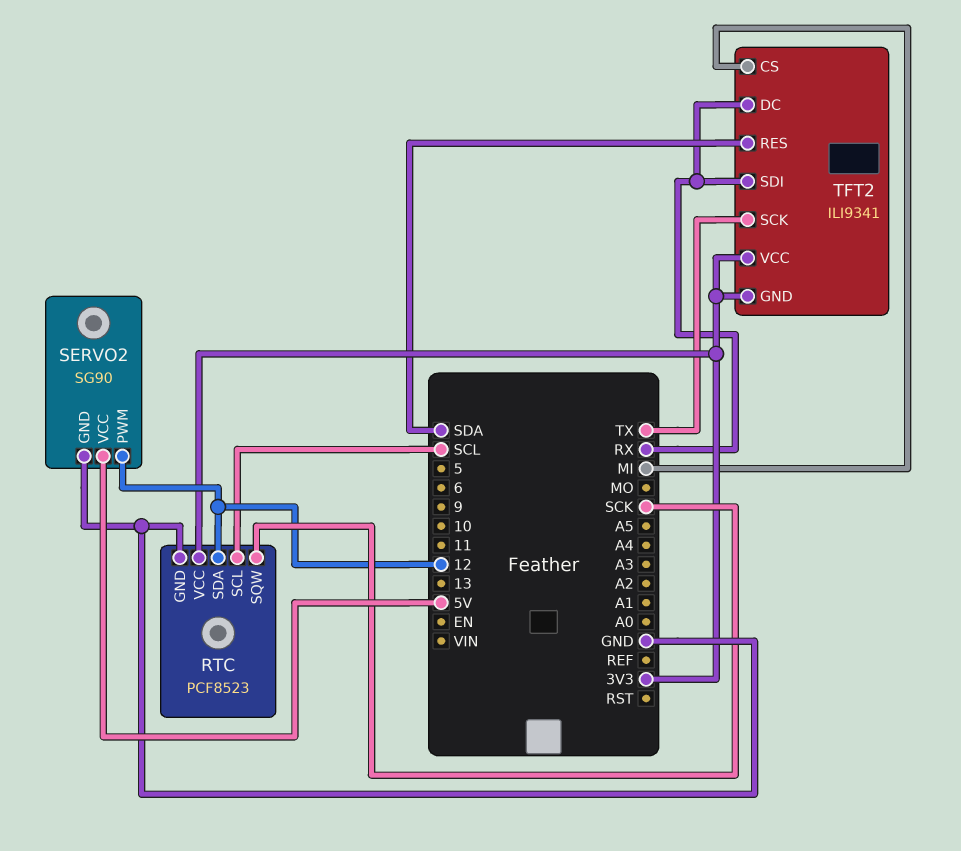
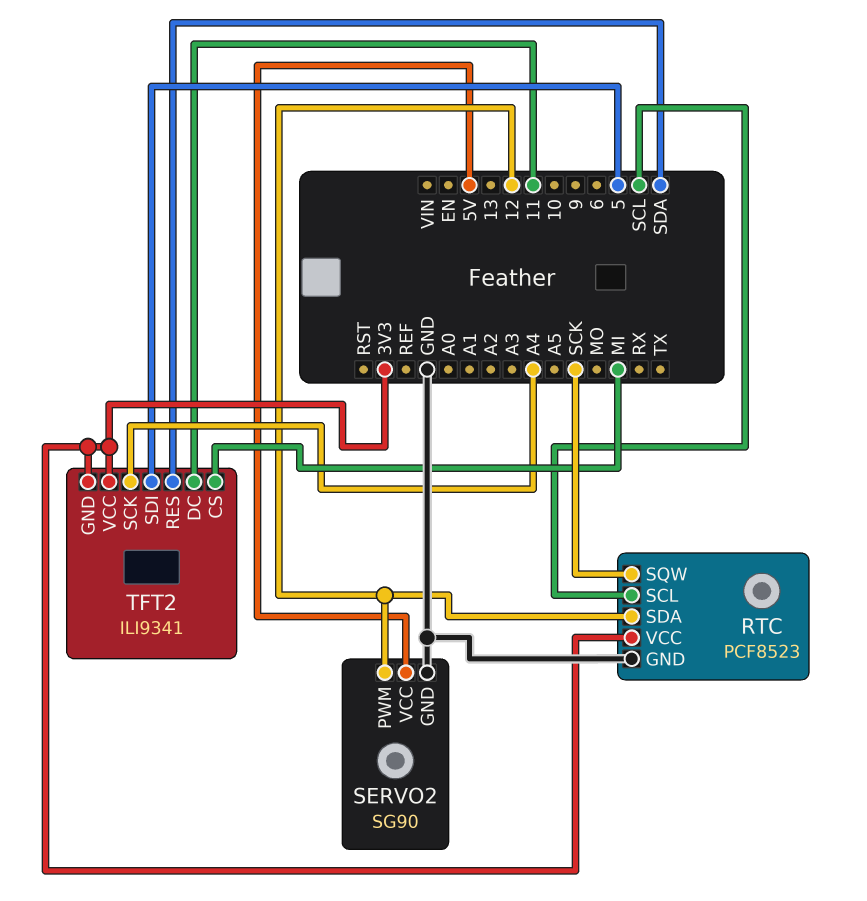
TFT2 pin DC: RX -> 11
TFT2 pin SCK: TX -> A4
TFT2 pin SDI: RX -> 5

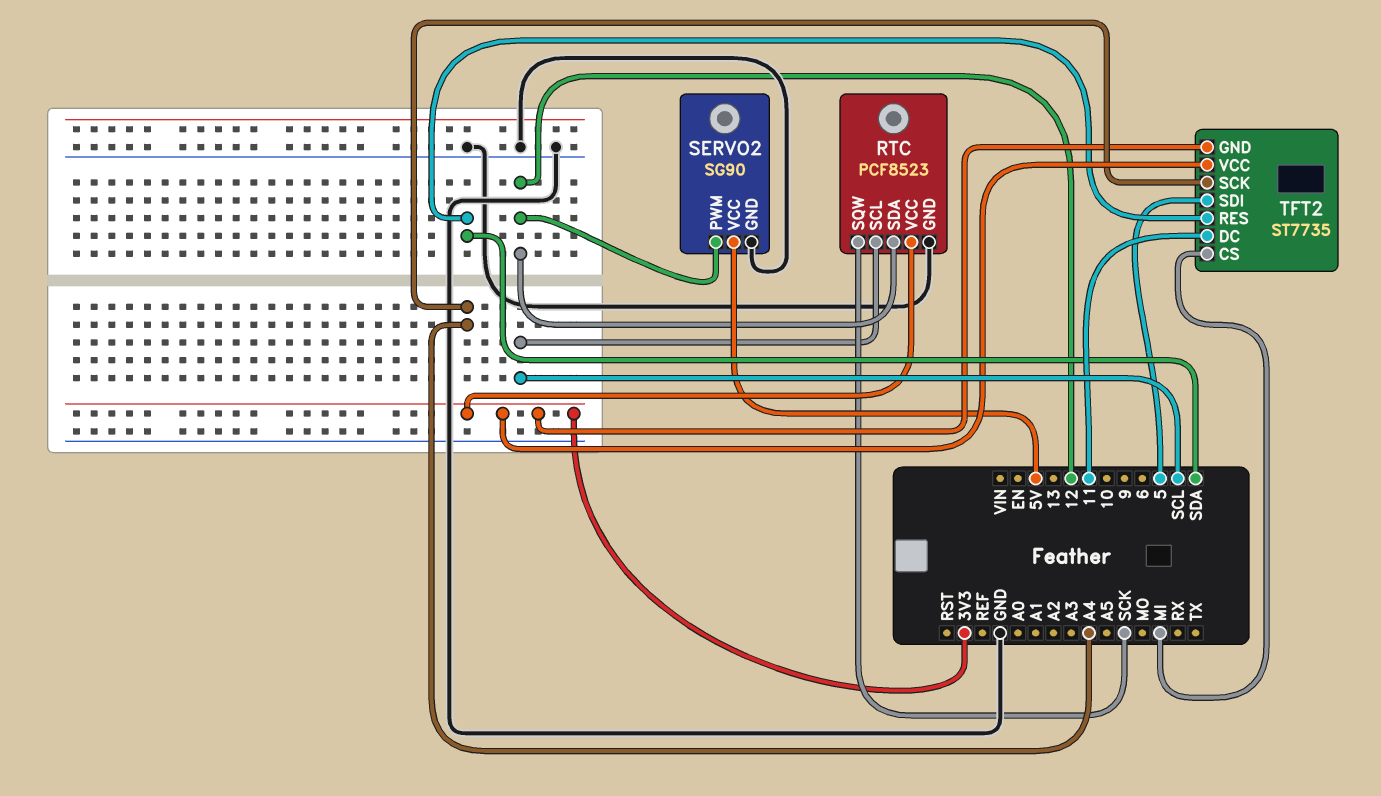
TFT2: ILI9341 -> ST7735

